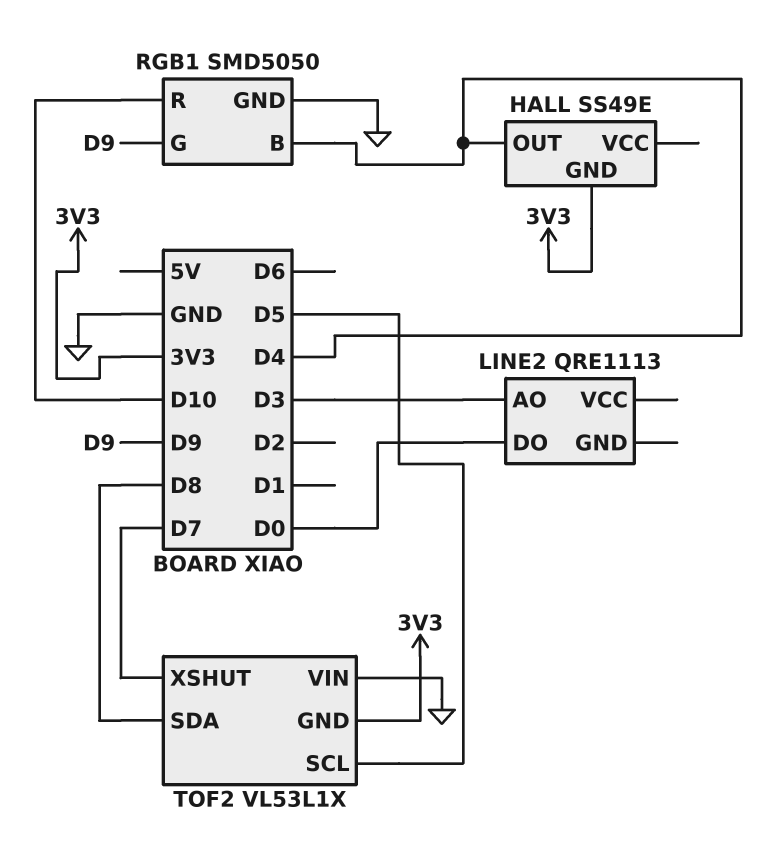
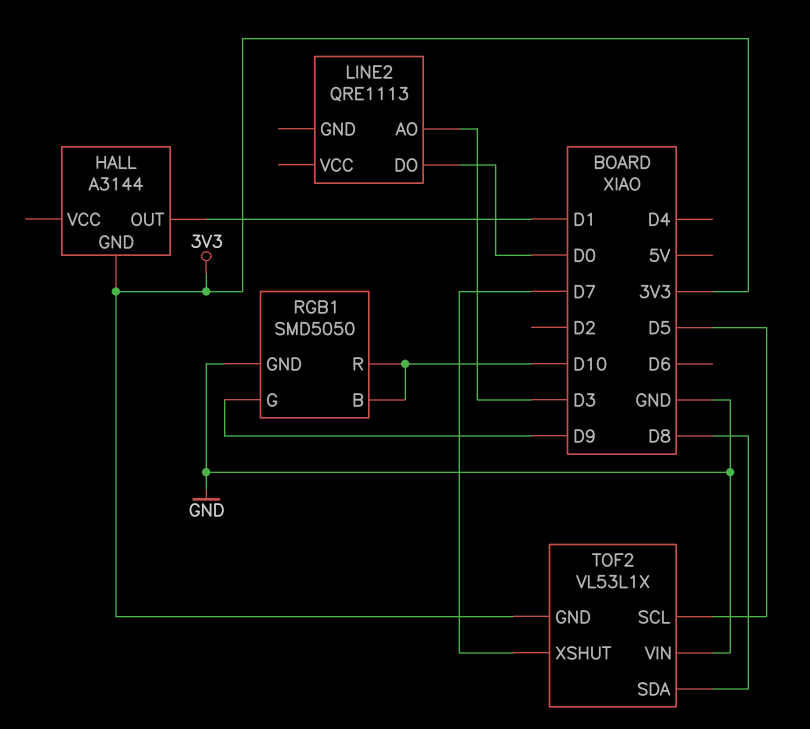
HALL: SS49E -> A3144
HALL pin OUT: D4 -> D1
RGB1 pin B: D4 -> D10

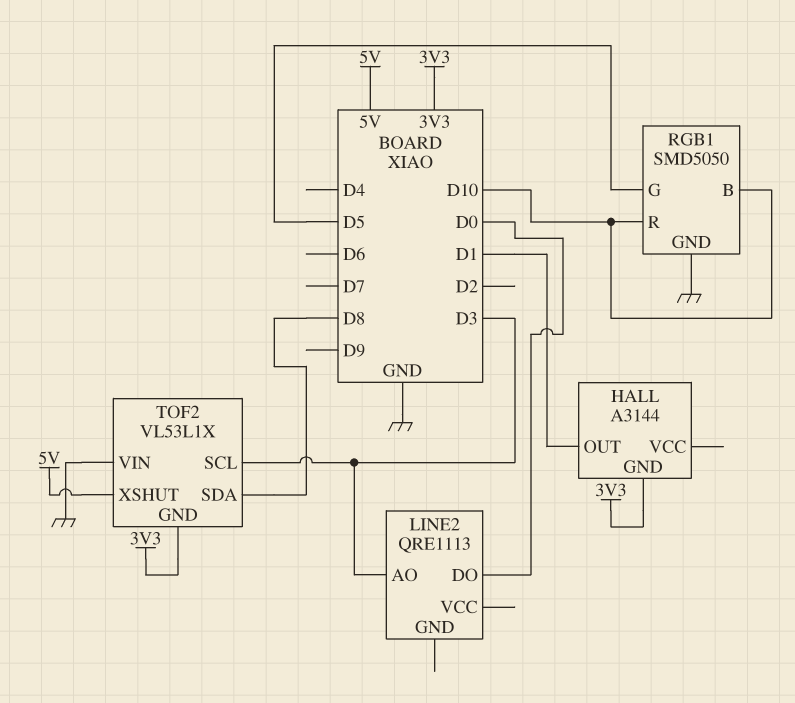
RGB1 pin G: D9 -> D5
TOF2 pin SCL: D5 -> D3
TOF2 pin XSHUT: D7 -> 5V

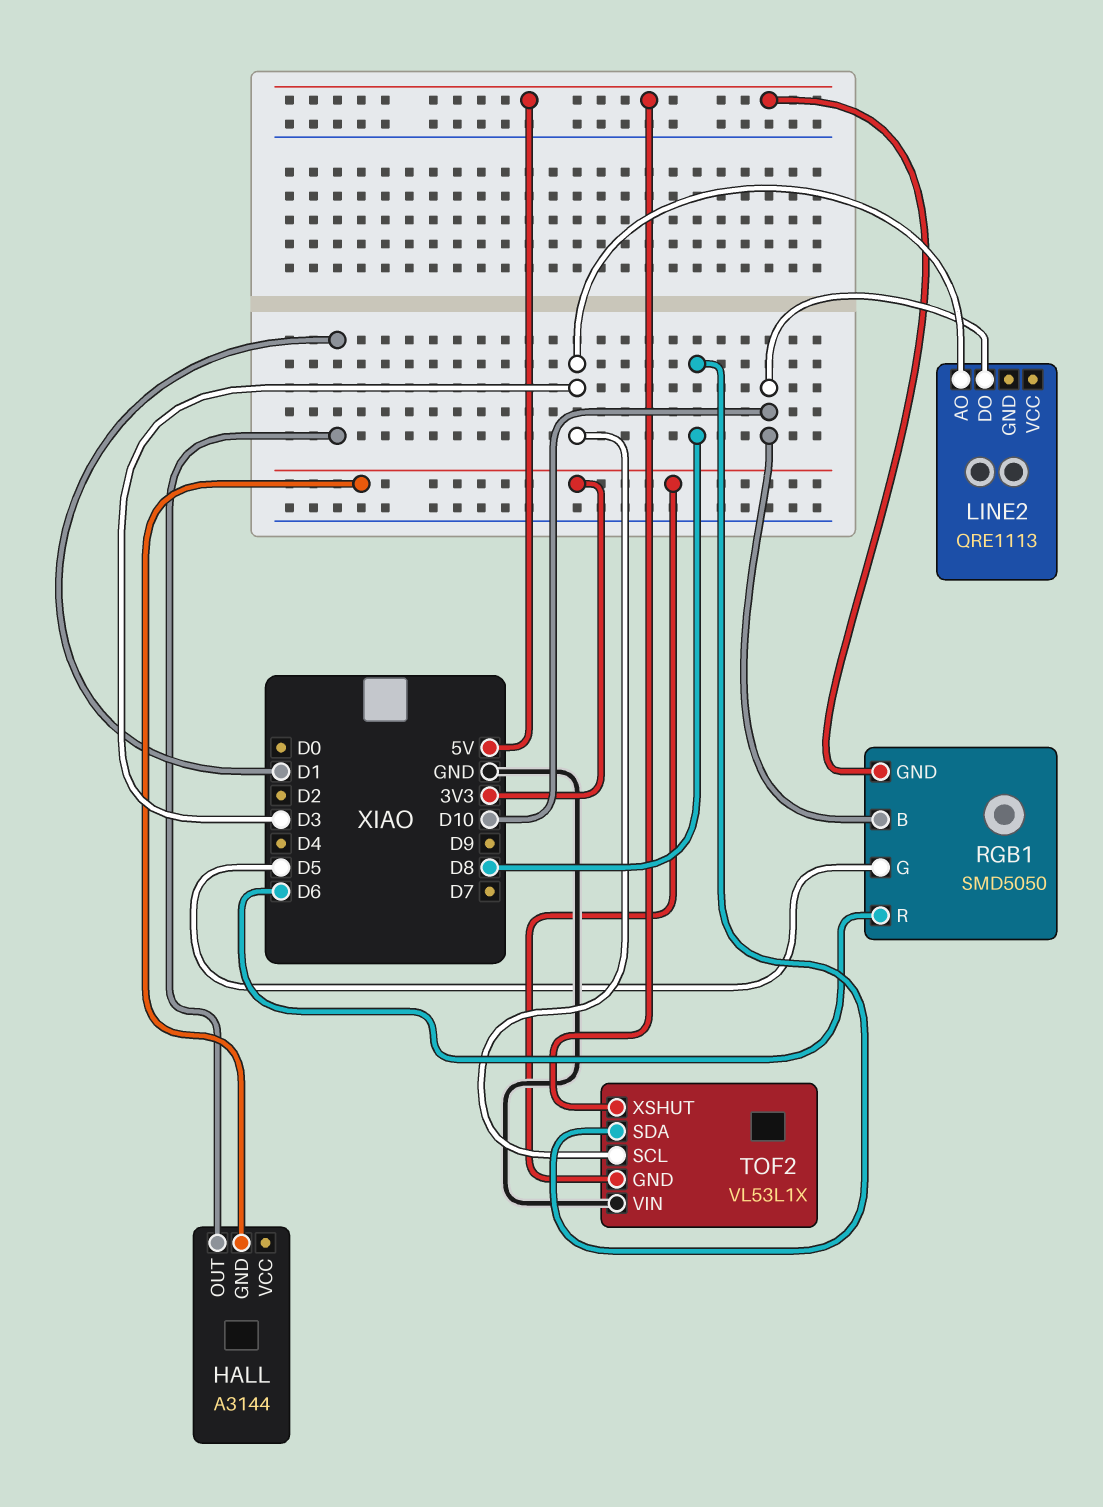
LINE2 pin DO: D0 -> D10
RGB1 pin GND: GND -> 5V
RGB1 pin R: D10 -> D6

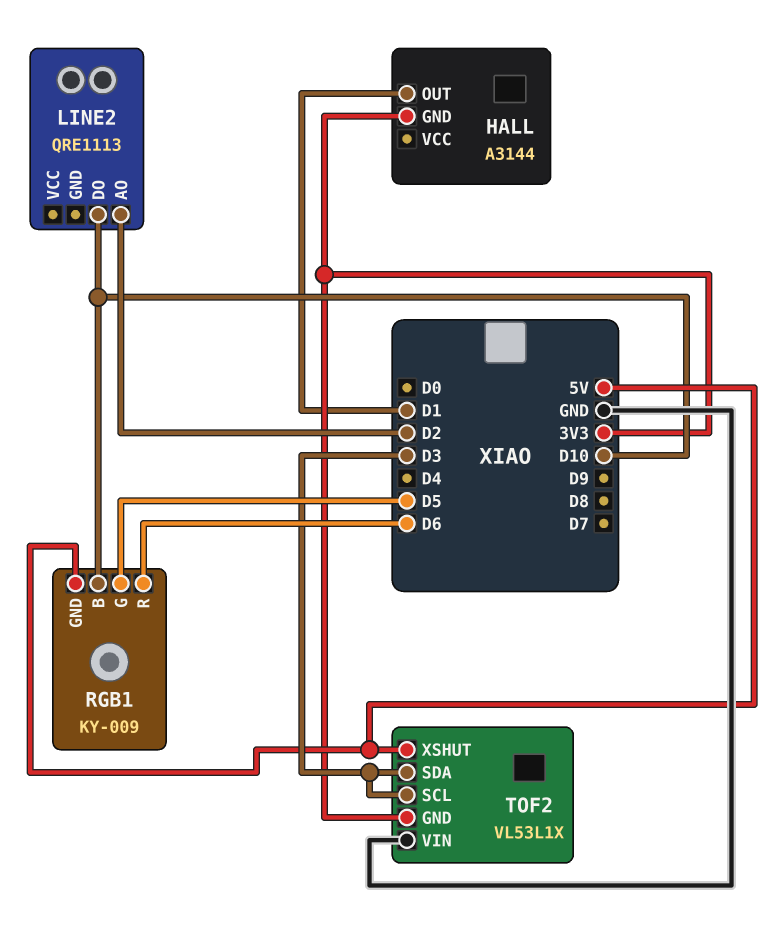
LINE2 pin AO: D3 -> D2
RGB1: SMD5050 -> KY-009
TOF2 pin SDA: D8 -> D3

